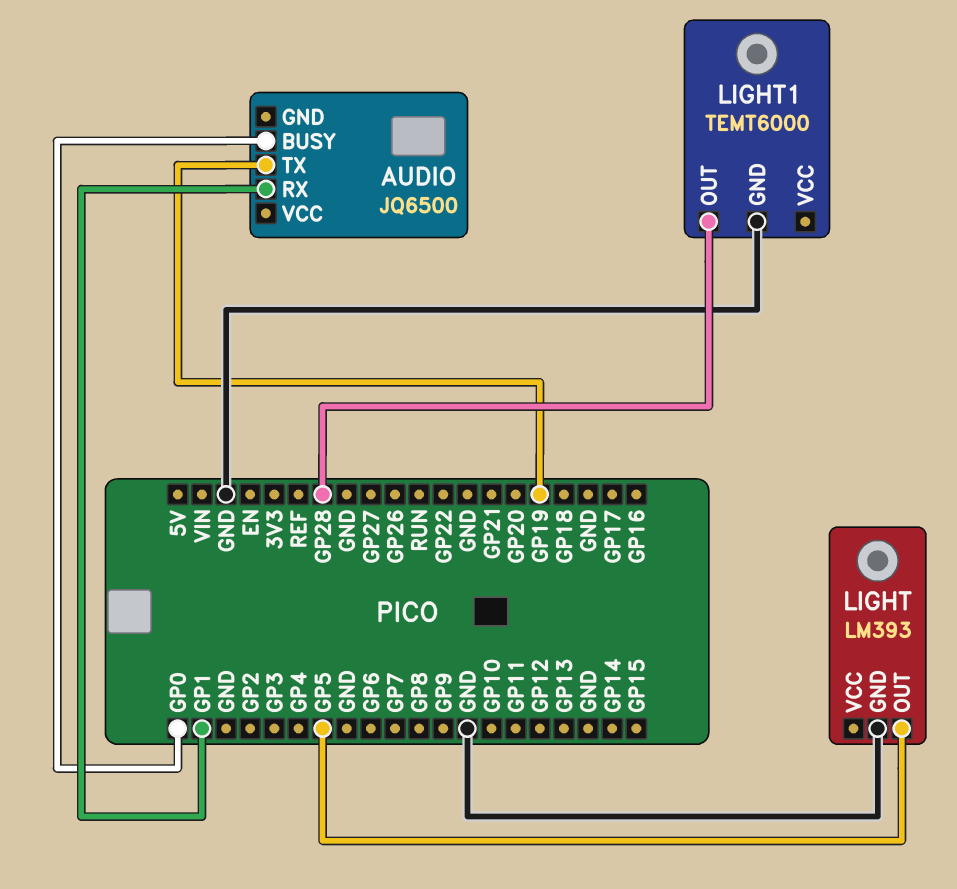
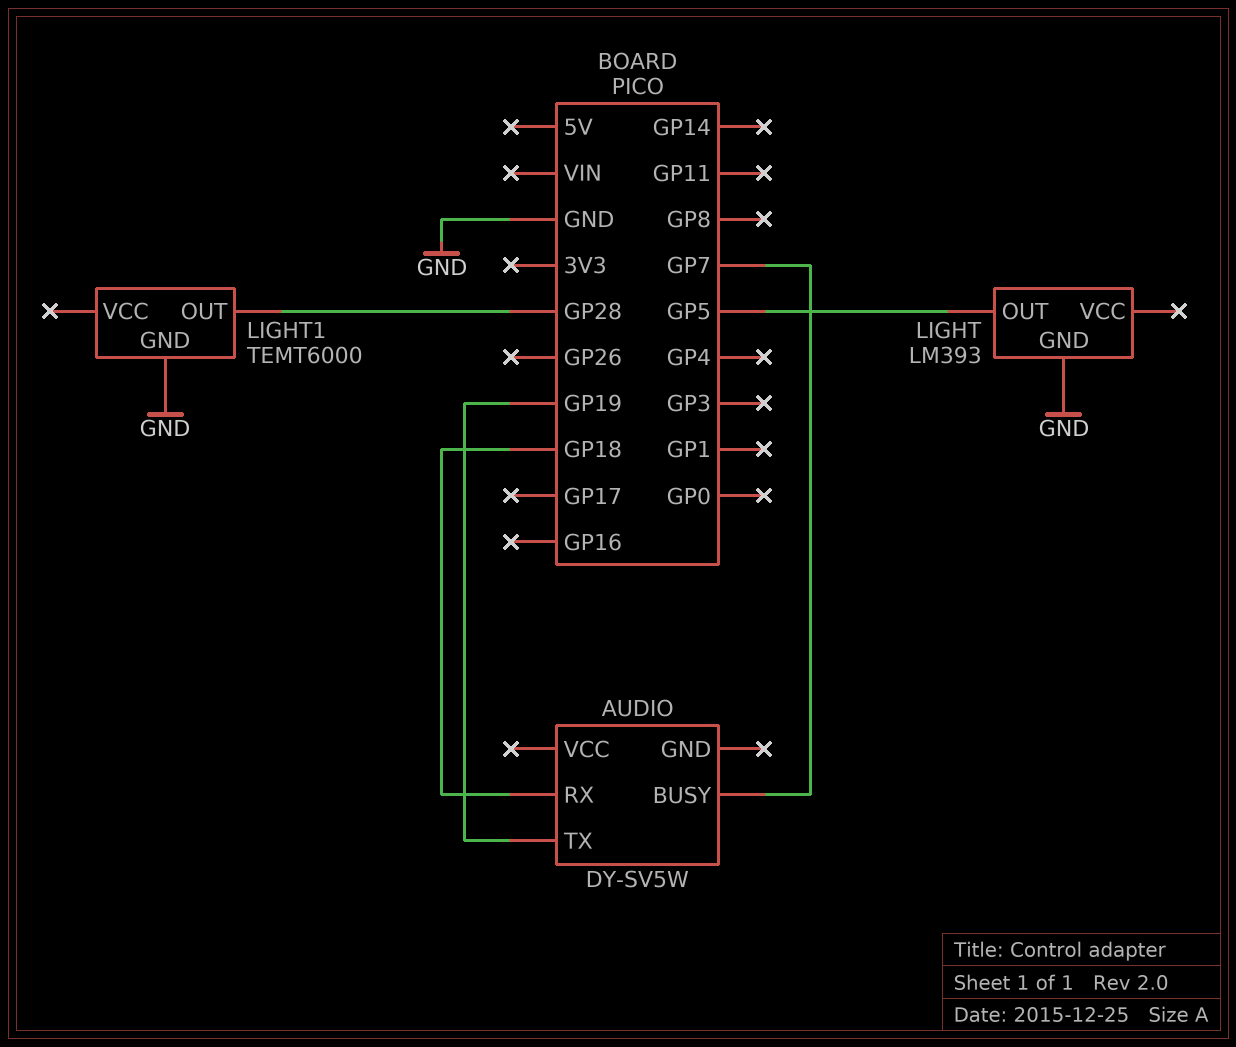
AUDIO: JQ6500 -> DY-SV5W
AUDIO pin BUSY: GP0 -> GP7
AUDIO pin RX: GP1 -> GP18

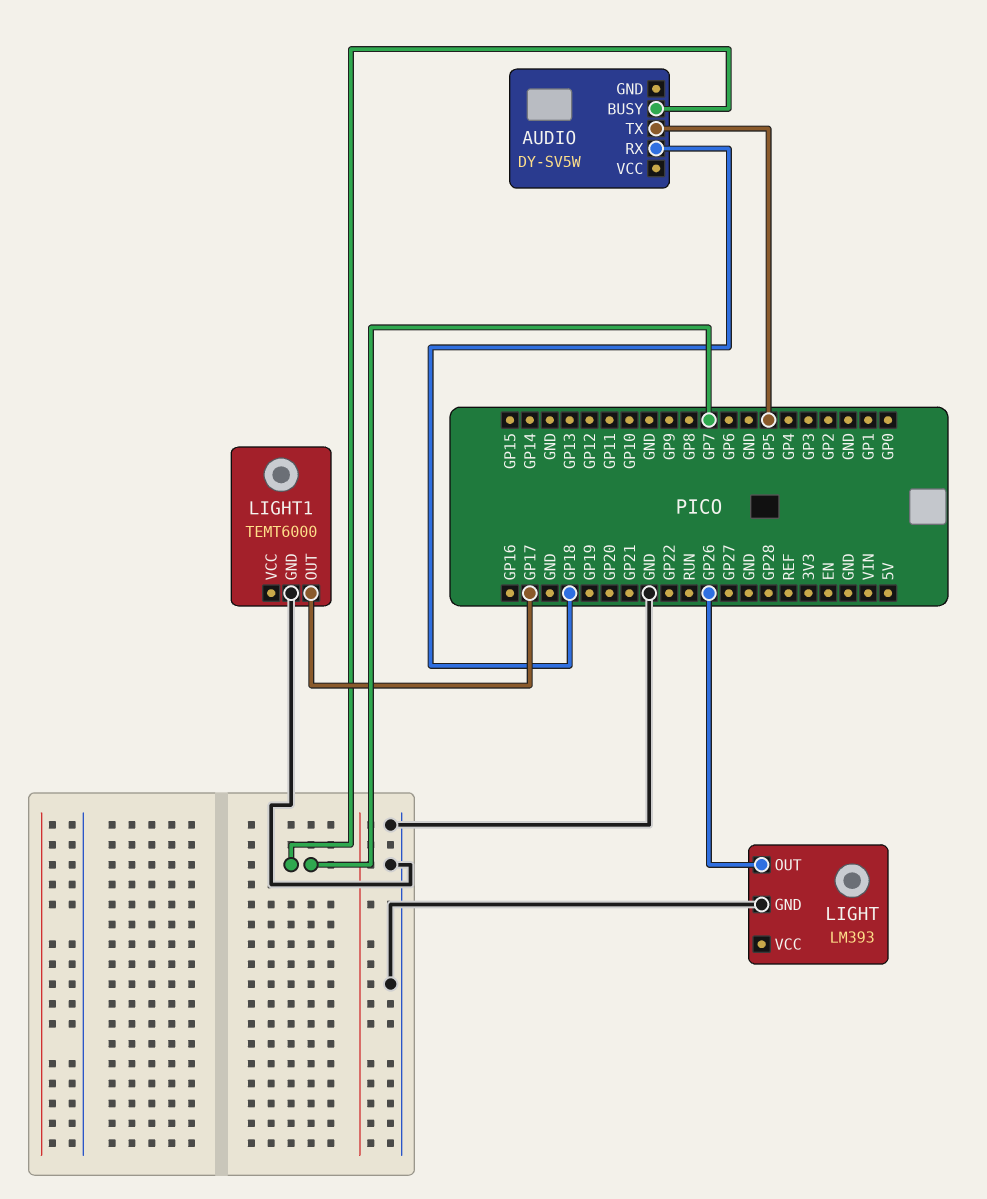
AUDIO pin TX: GP19 -> GP5
LIGHT pin OUT: GP5 -> GP26
LIGHT1 pin OUT: GP28 -> GP17

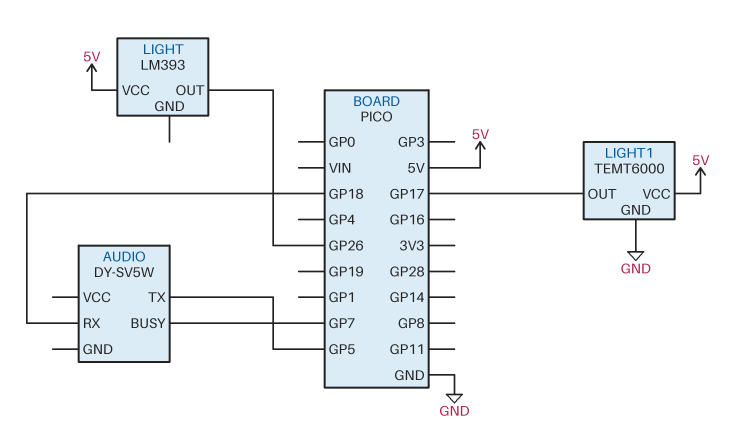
LIGHT pin GND: GND -> none
LIGHT pin VCC: none -> 5V
LIGHT1 pin VCC: none -> 5V

